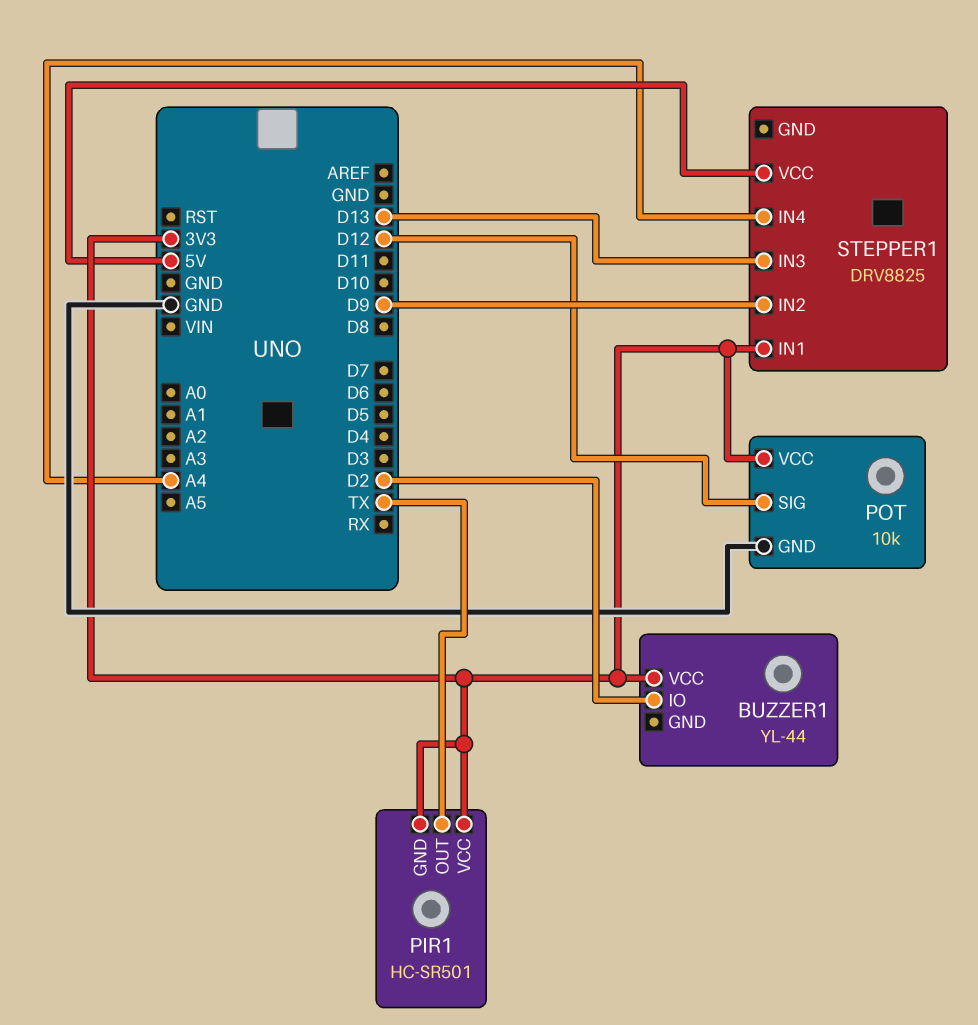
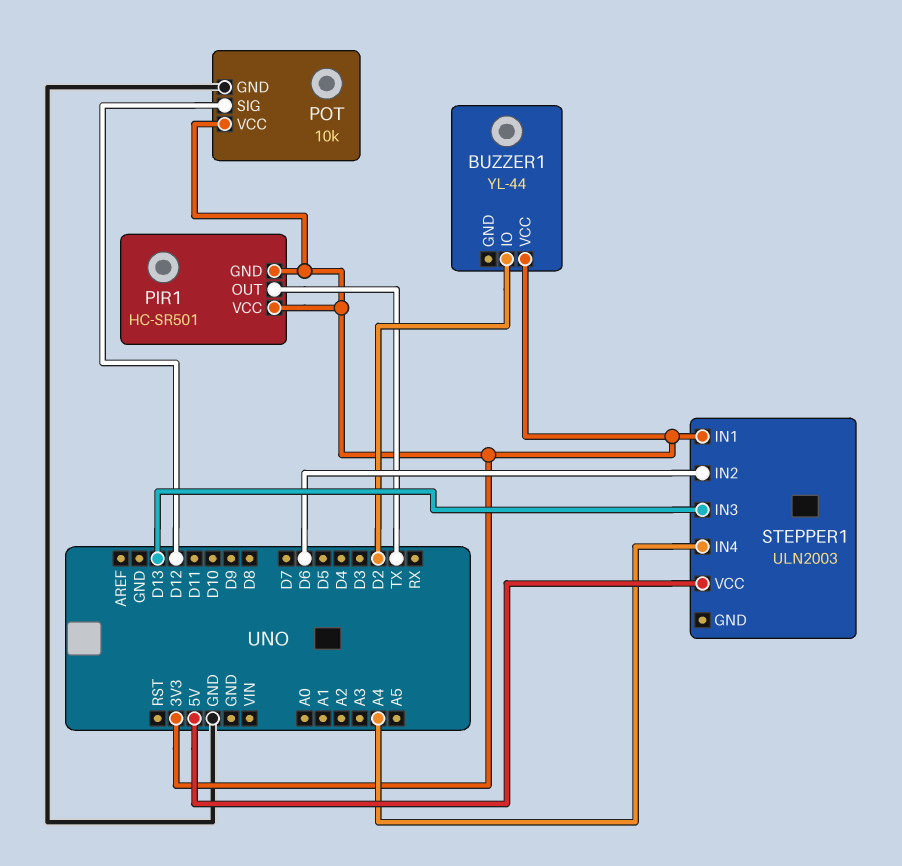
STEPPER1: DRV8825 -> ULN2003
STEPPER1 pin IN2: D9 -> D6

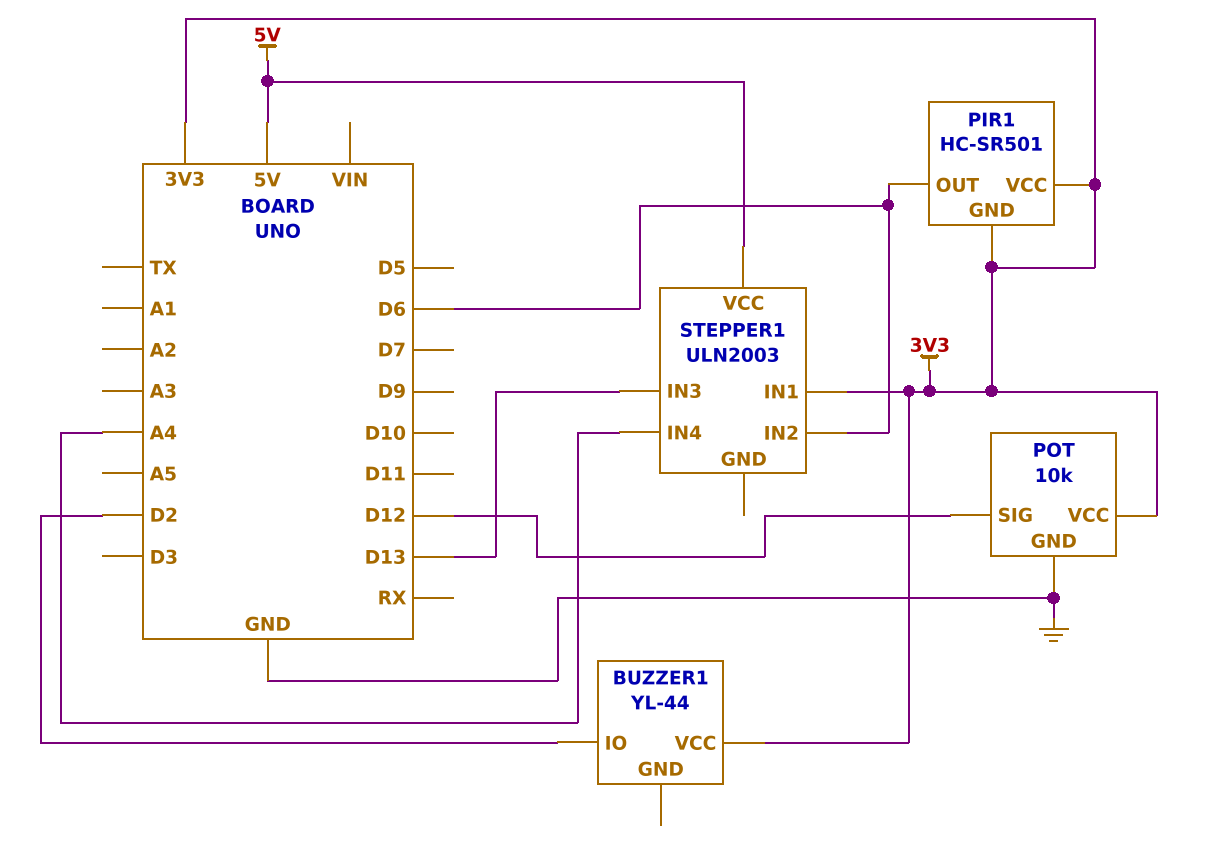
PIR1 pin OUT: TX -> D6

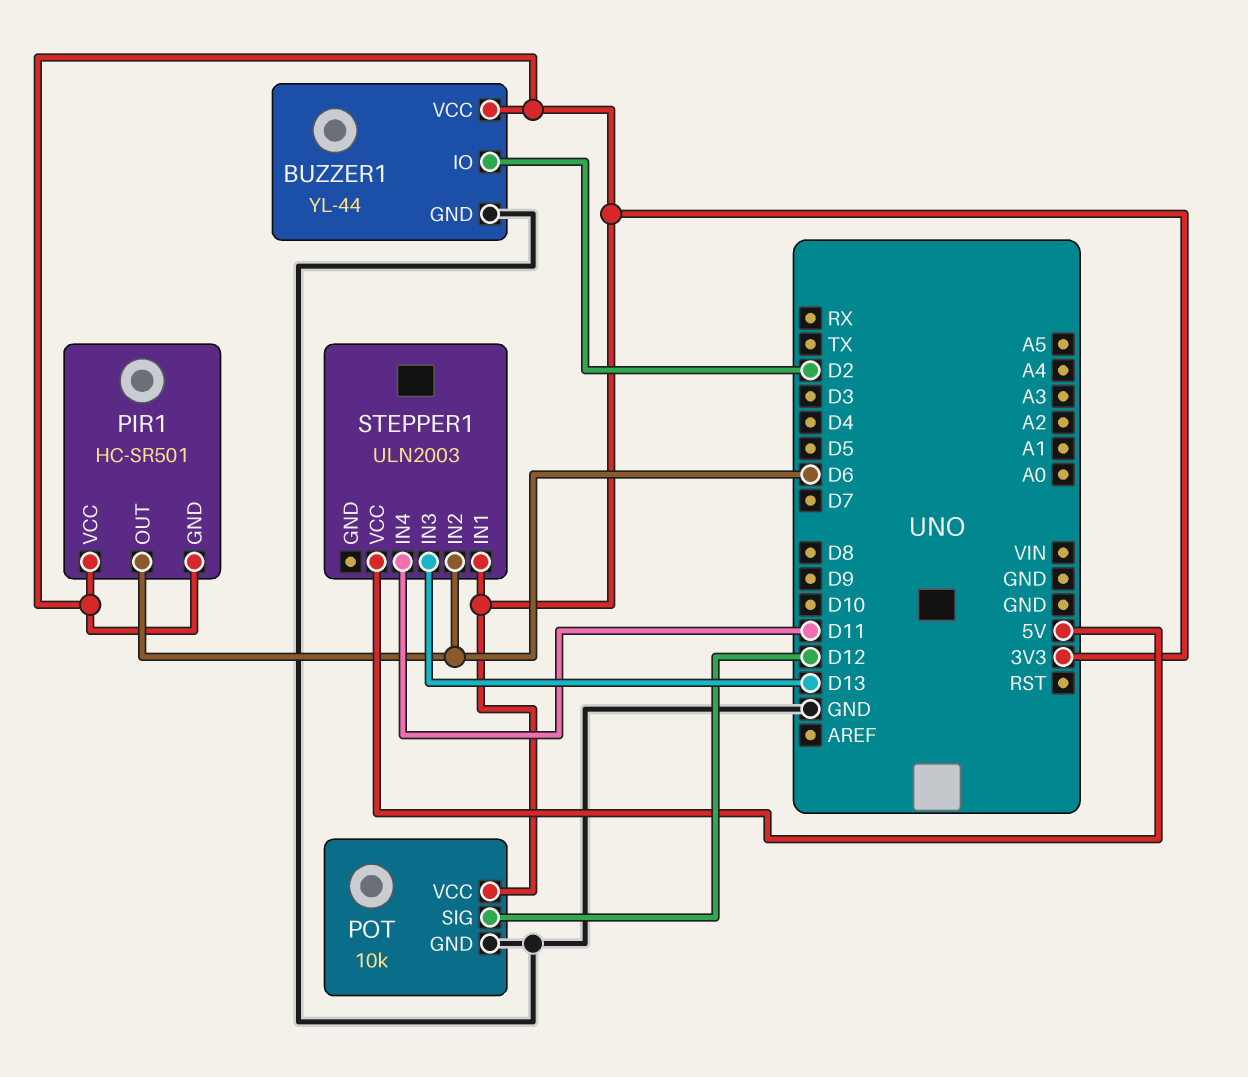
BUZZER1 pin GND: none -> GND
STEPPER1 pin IN4: A4 -> D11

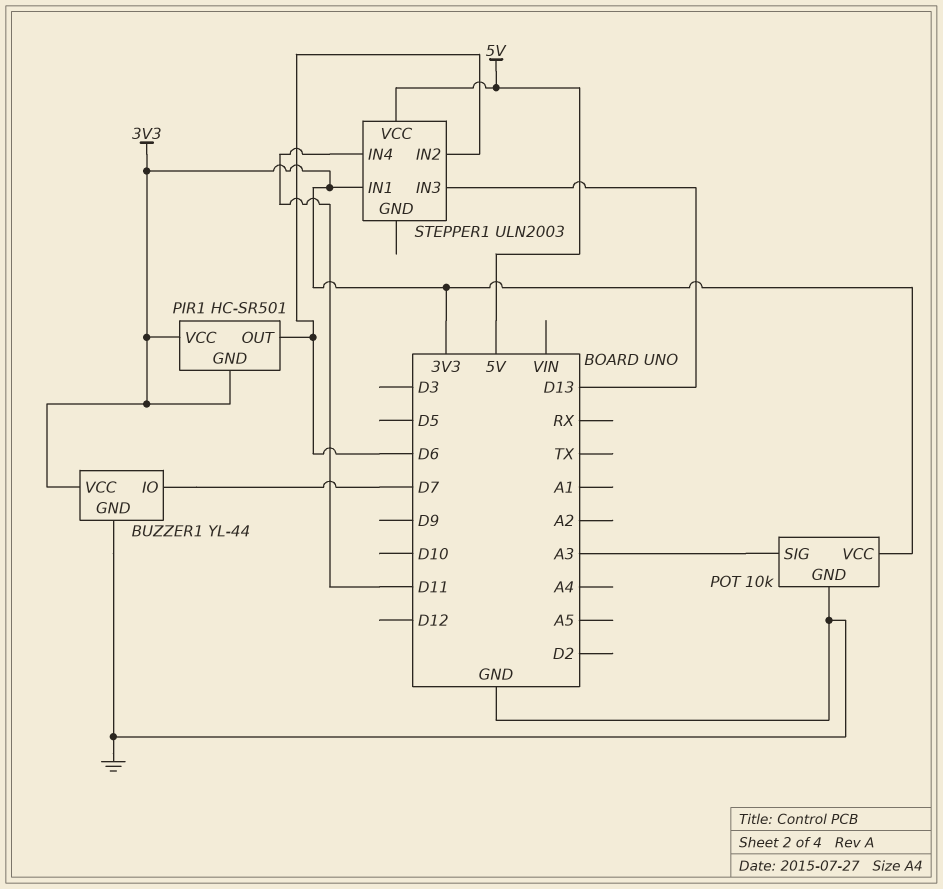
BUZZER1 pin IO: D2 -> D7
POT pin SIG: D12 -> A3

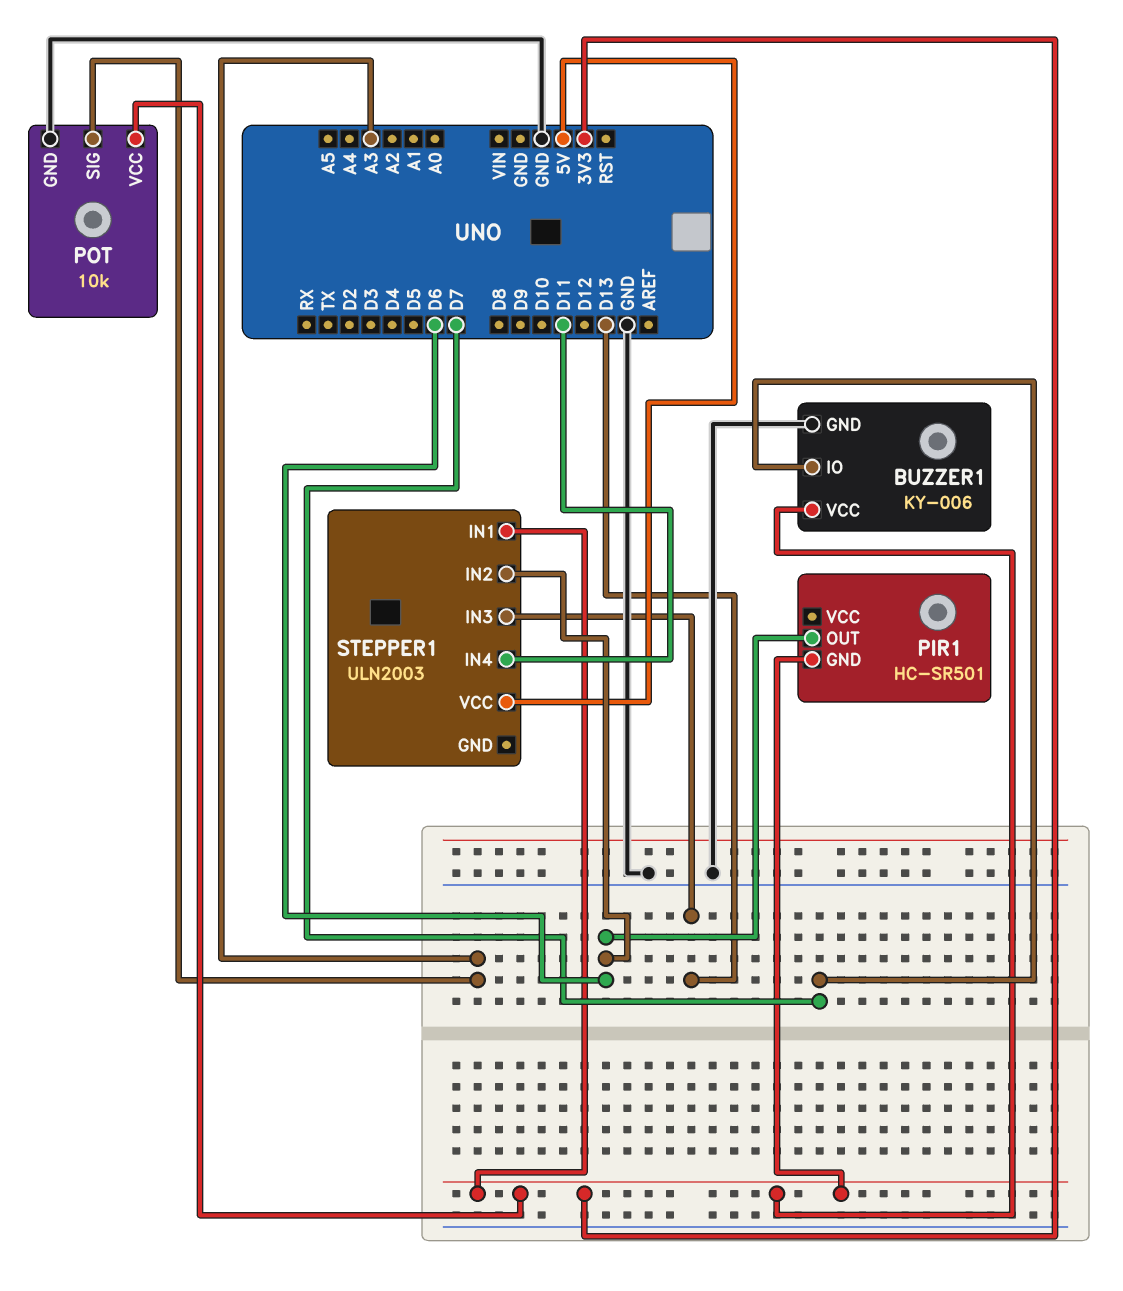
BUZZER1: YL-44 -> KY-006
PIR1 pin VCC: 3V3 -> none

